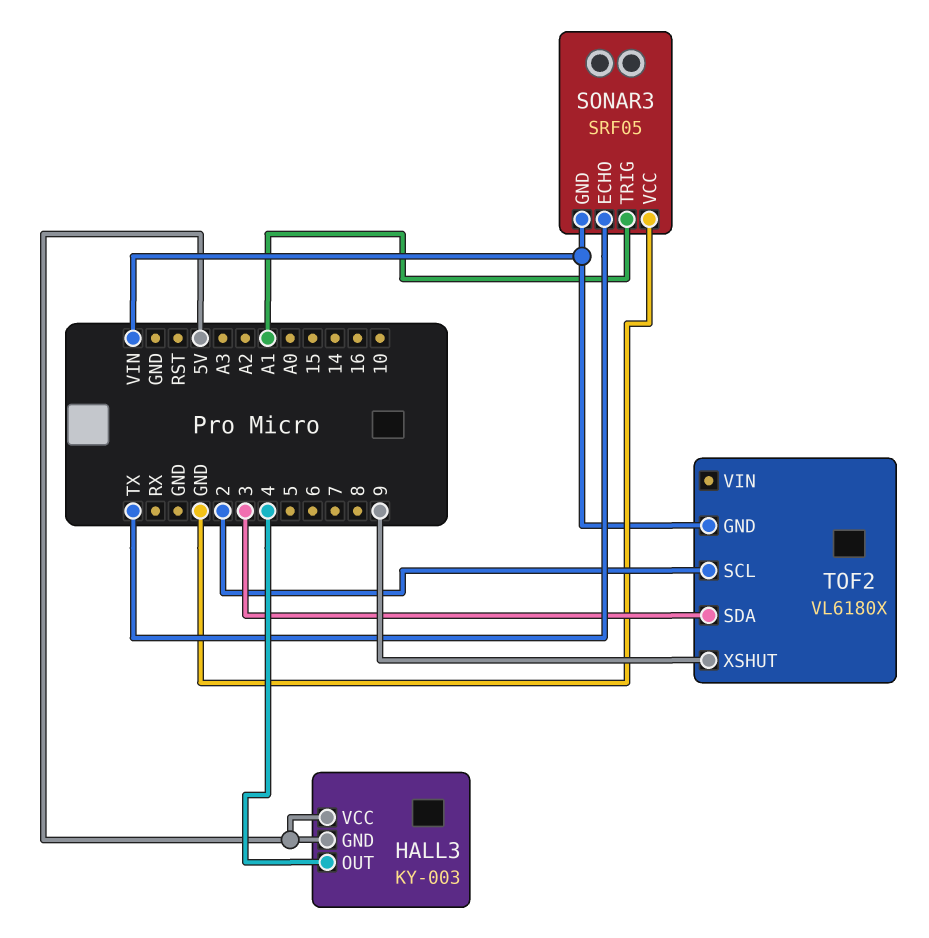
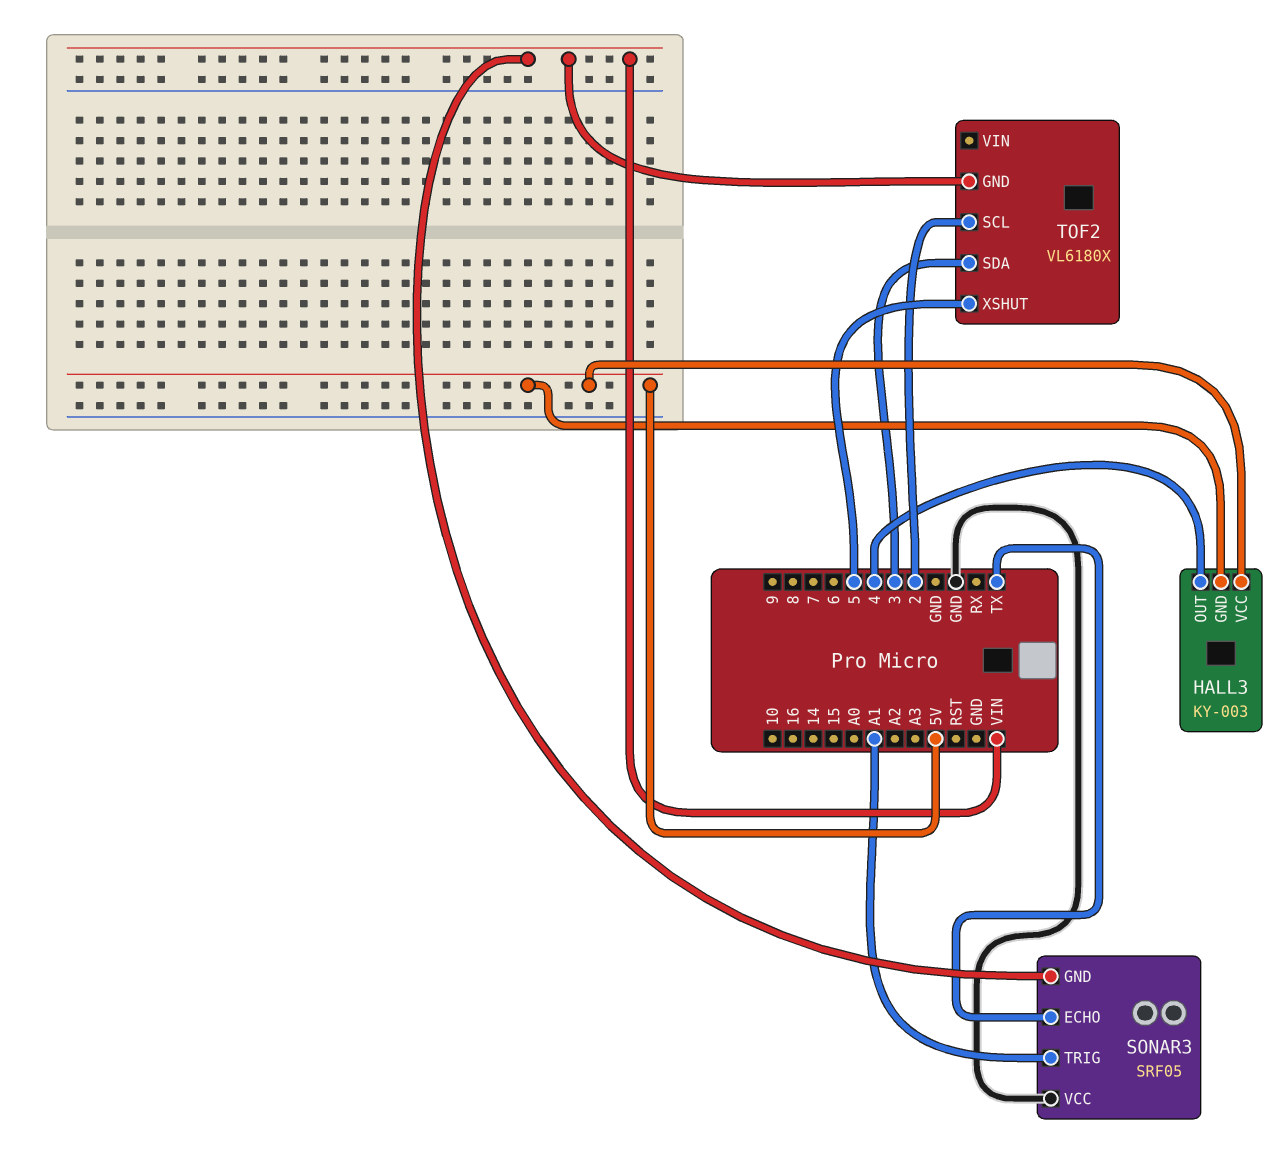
TOF2 pin XSHUT: 9 -> 5

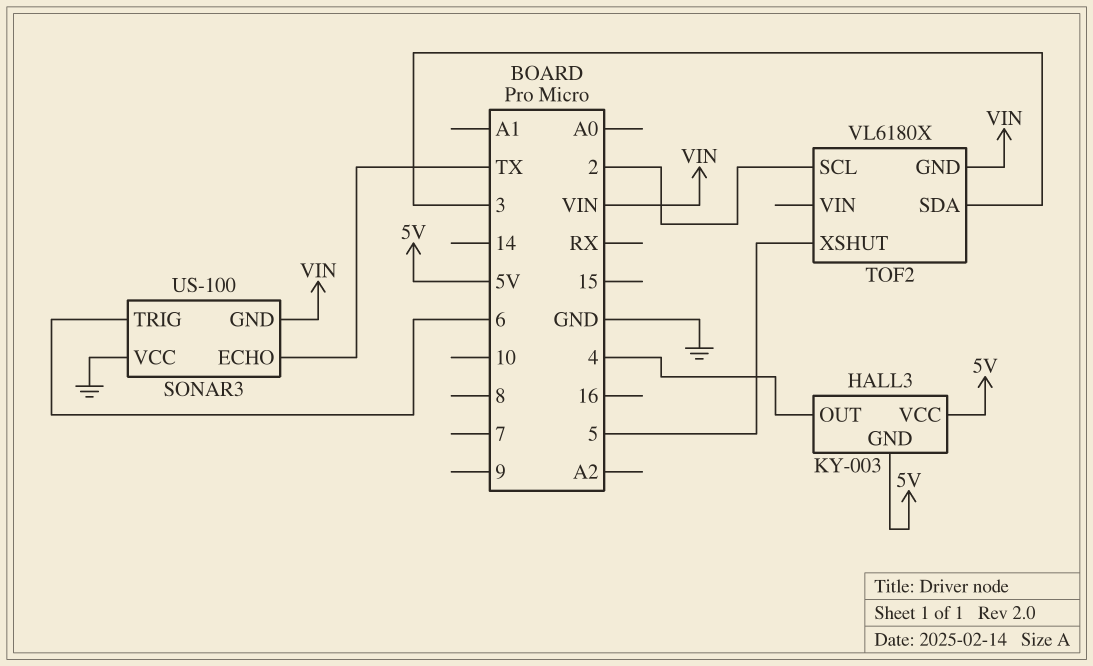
SONAR3: SRF05 -> US-100
SONAR3 pin TRIG: A1 -> 6

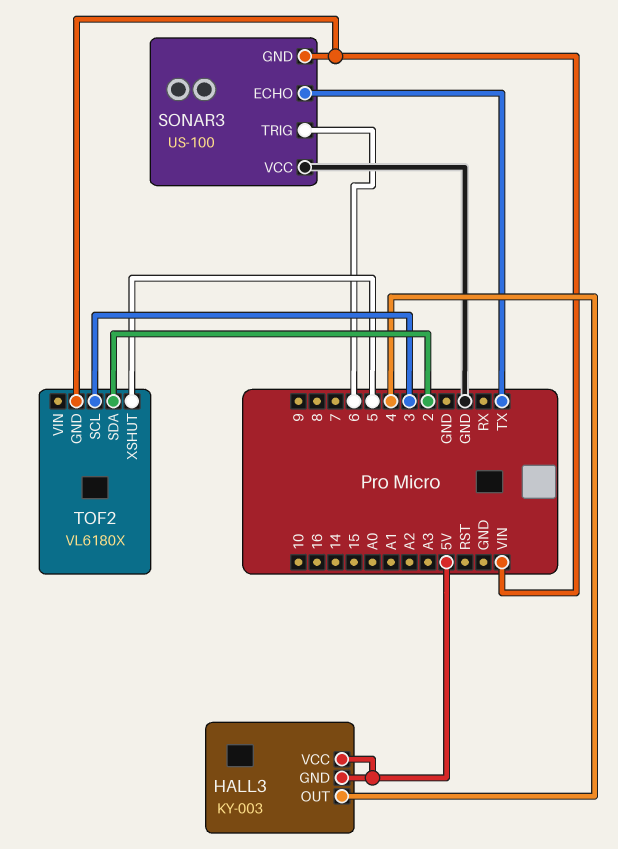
TOF2 pin SCL: 2 -> 3
TOF2 pin SDA: 3 -> 2

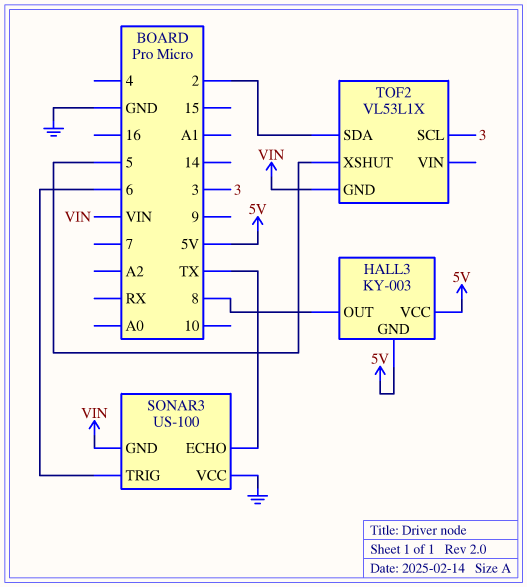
HALL3 pin OUT: 4 -> 8
TOF2: VL6180X -> VL53L1X

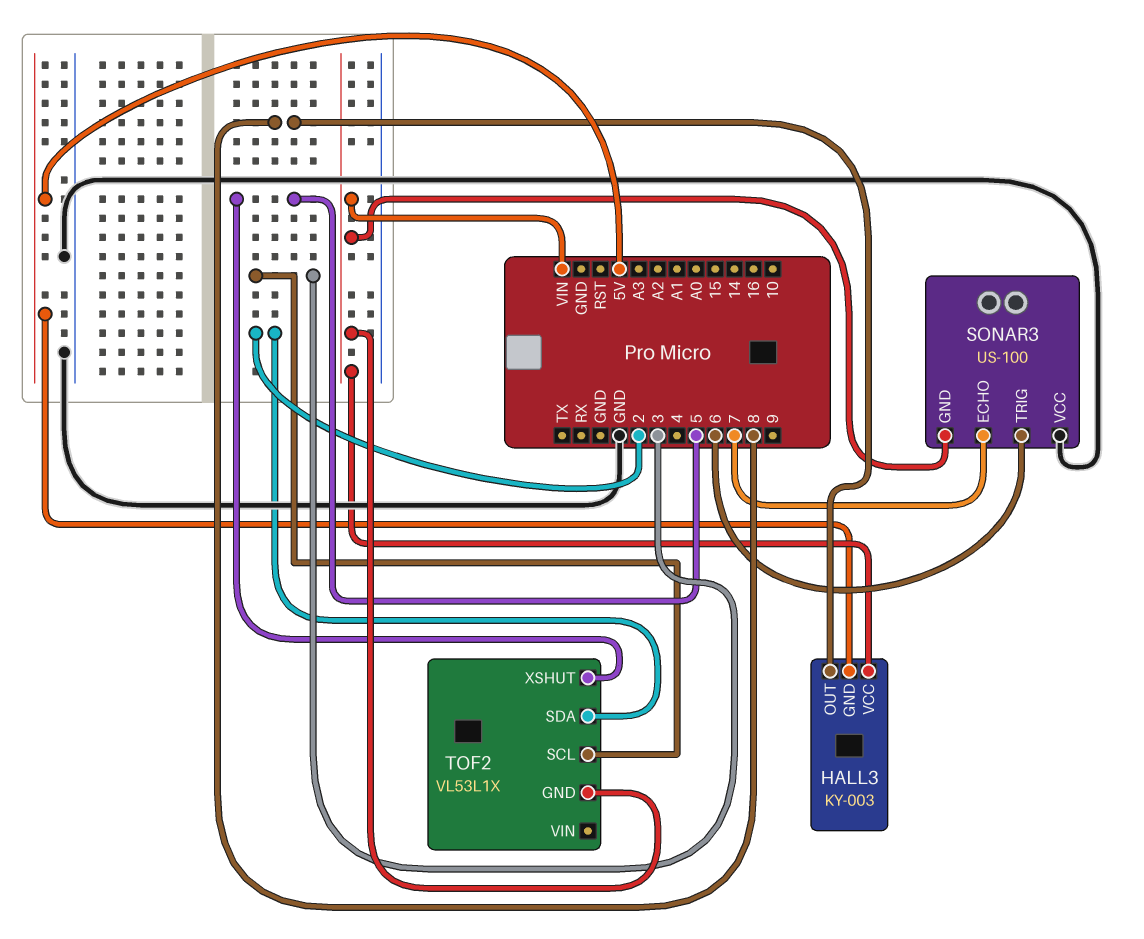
HALL3 pin VCC: 5V -> VIN
SONAR3 pin ECHO: TX -> 7

